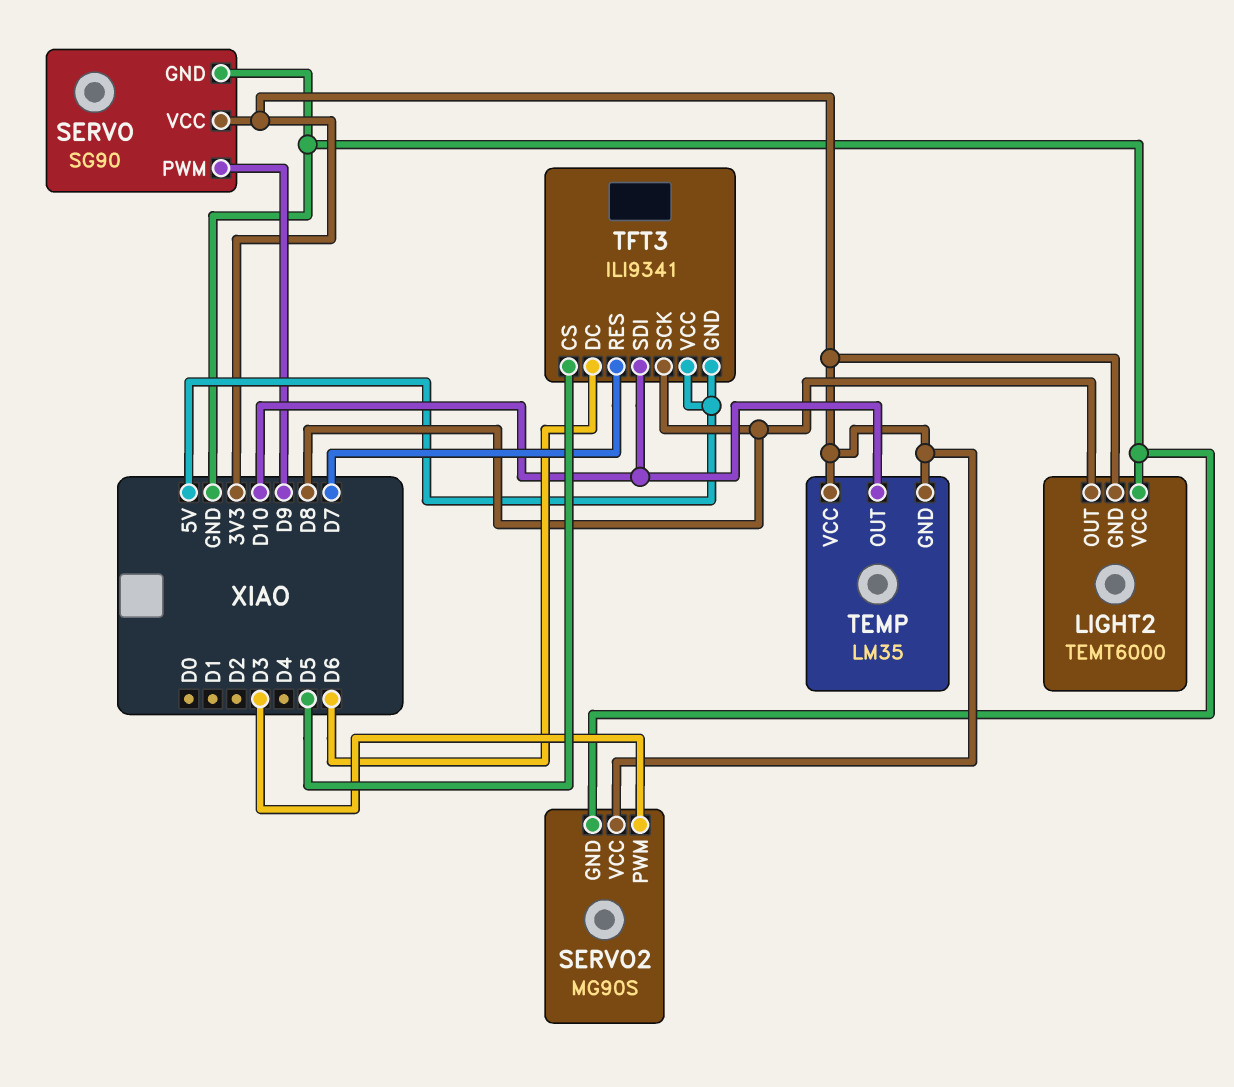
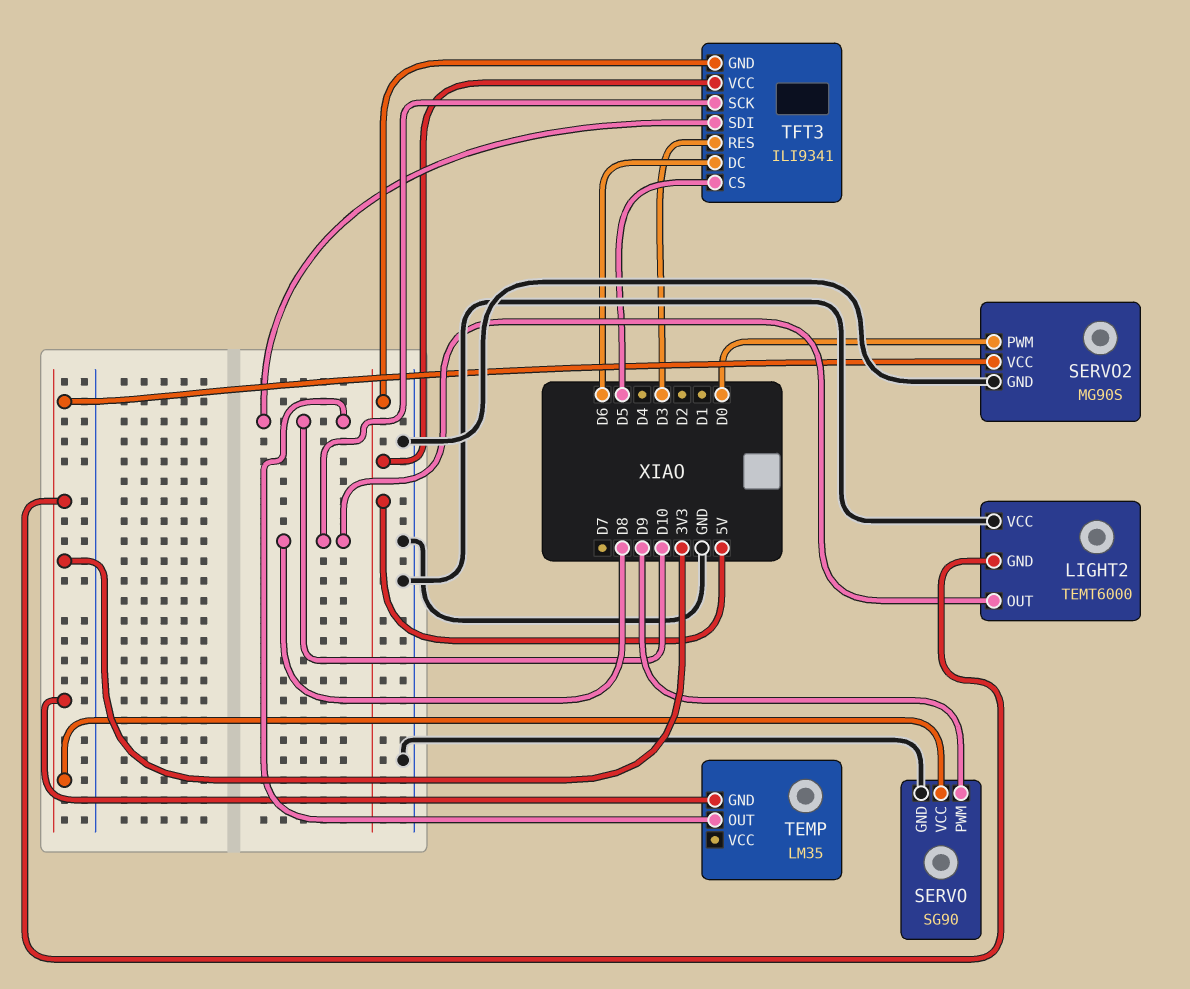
SERVO2 pin PWM: D3 -> D0
TEMP pin VCC: 3V3 -> none
TFT3 pin RES: D7 -> D3

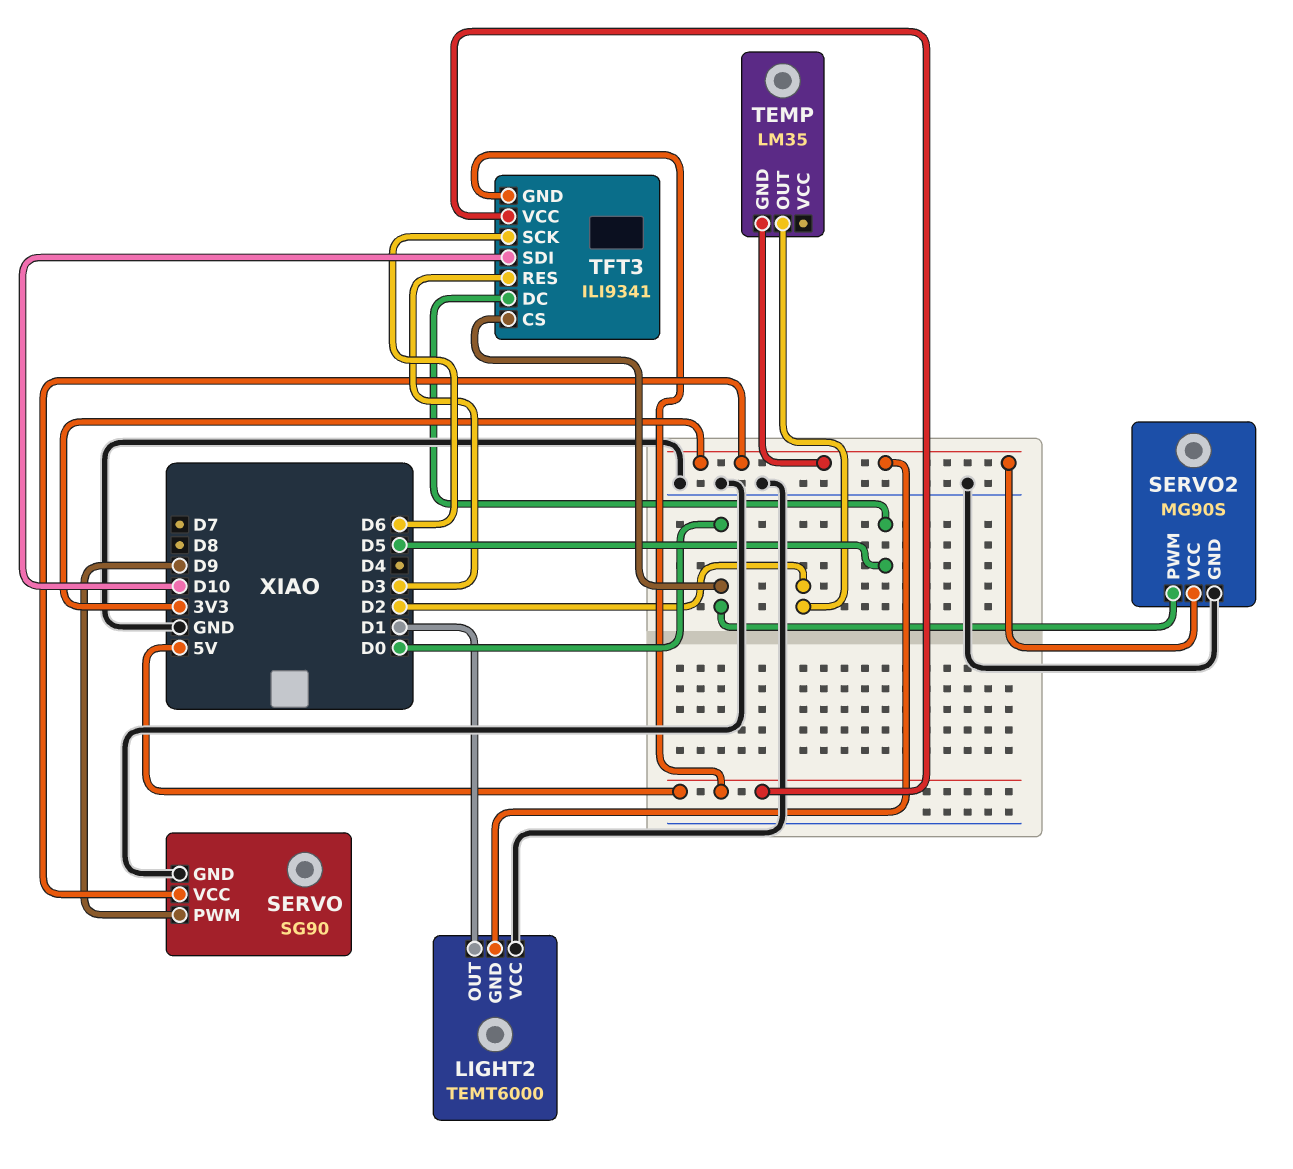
LIGHT2 pin OUT: D8 -> D1
TEMP pin OUT: D10 -> D2
TFT3 pin CS: D5 -> D0
TFT3 pin DC: D6 -> D5
TFT3 pin SCK: D8 -> D6

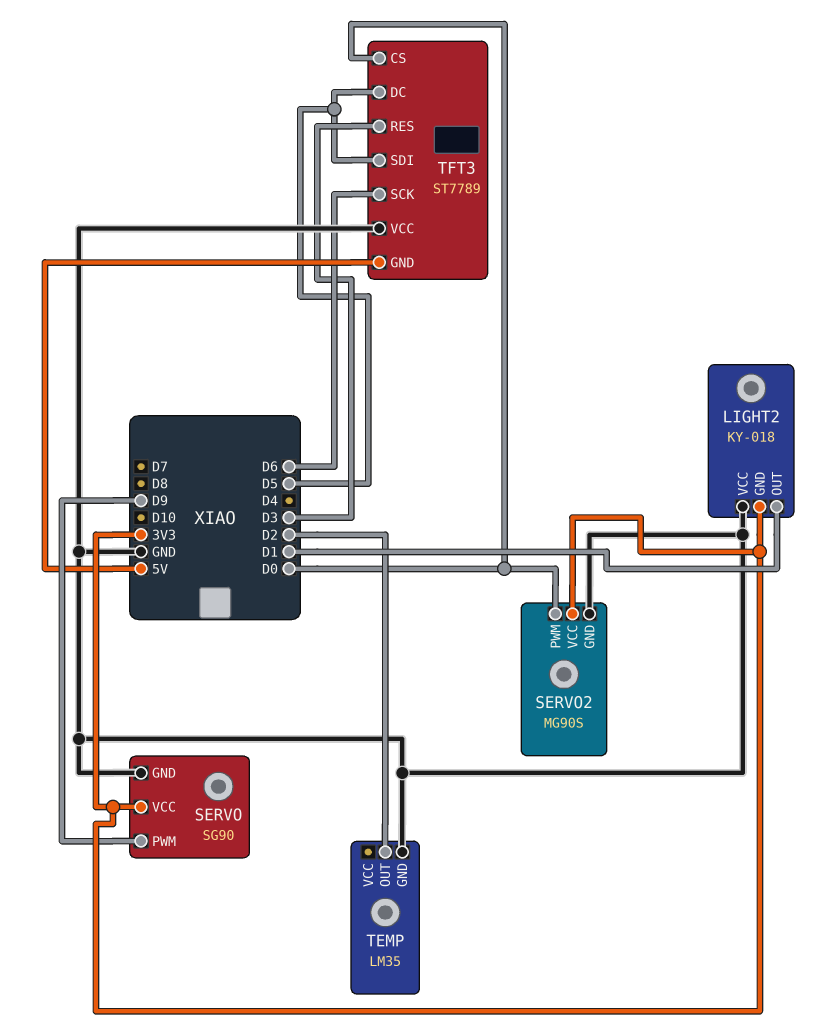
LIGHT2: TEMT6000 -> KY-018
TEMP pin GND: 3V3 -> GND
TFT3: ILI9341 -> ST7789
TFT3 pin SDI: D10 -> D5
TFT3 pin VCC: 5V -> GND

